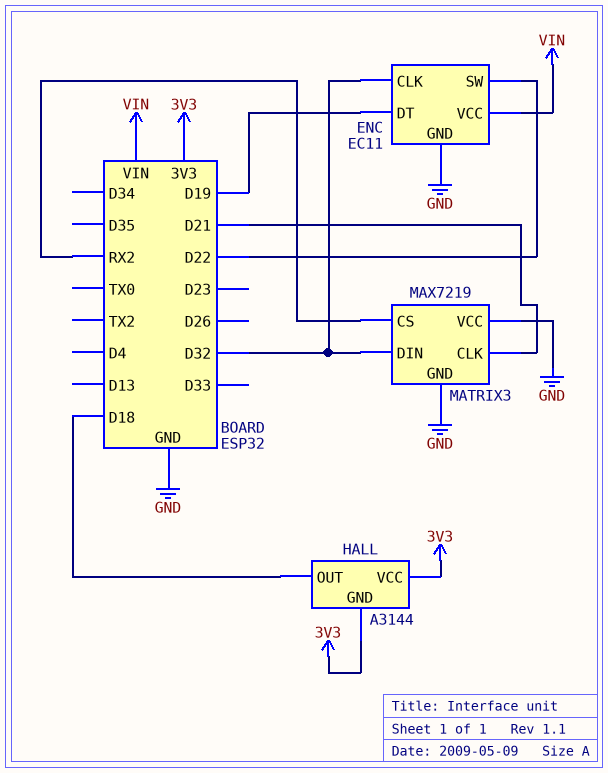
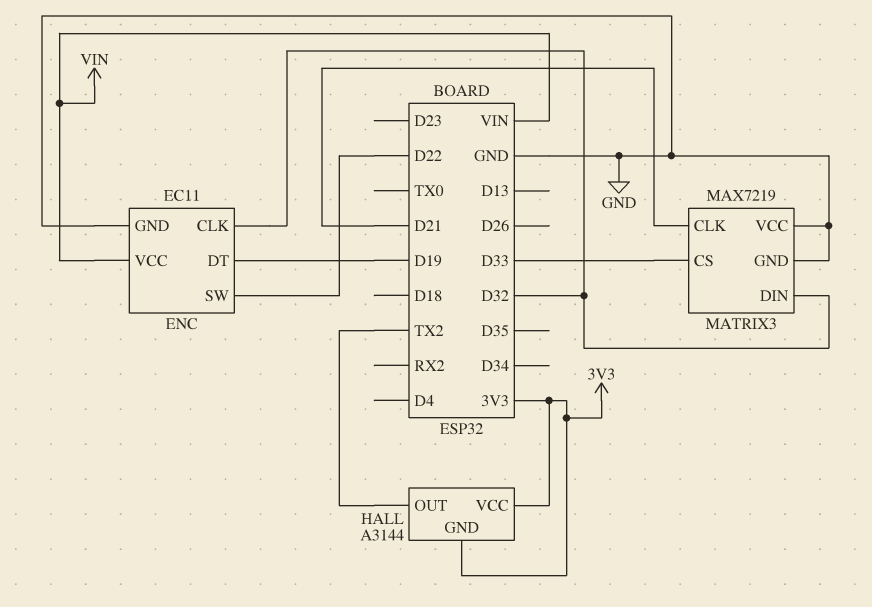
HALL pin OUT: D18 -> TX2
MATRIX3 pin CS: RX2 -> D33

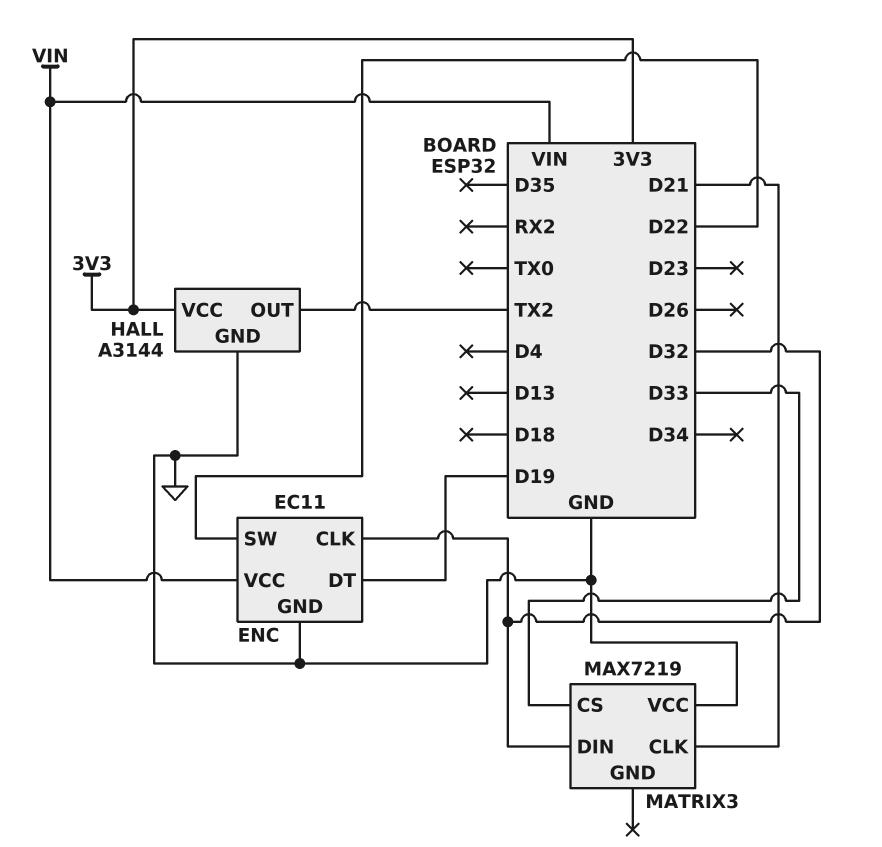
HALL pin GND: 3V3 -> GND
MATRIX3 pin GND: GND -> none

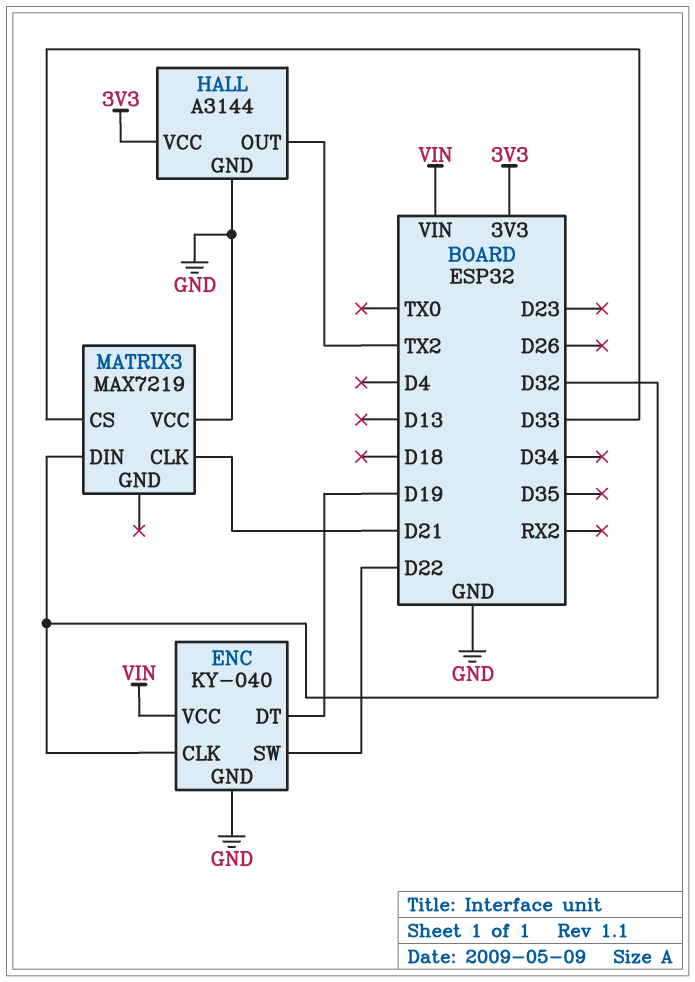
ENC: EC11 -> KY-040

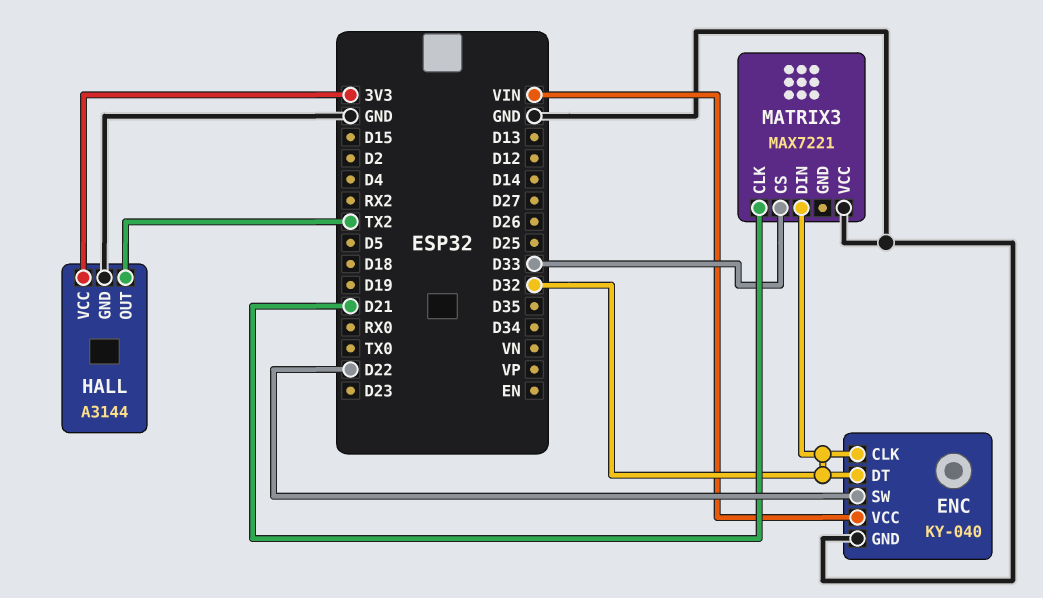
ENC pin DT: D19 -> D32
MATRIX3: MAX7219 -> MAX7221

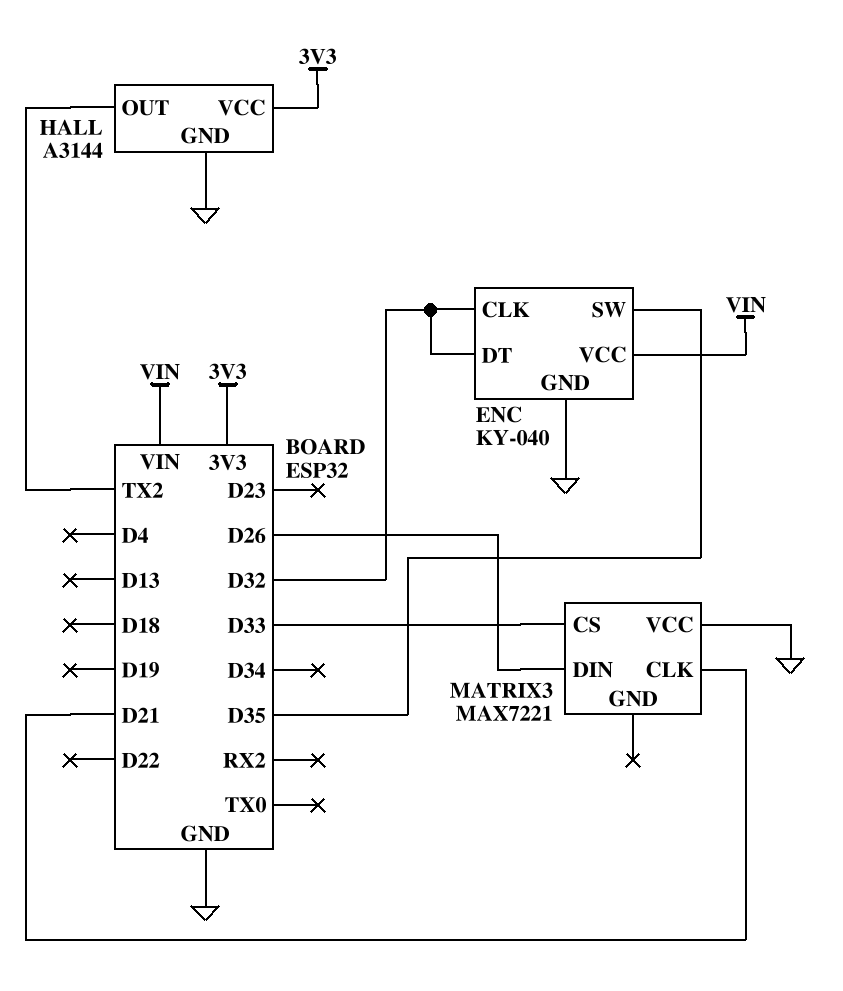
ENC pin SW: D22 -> D35
MATRIX3 pin DIN: D32 -> D26

